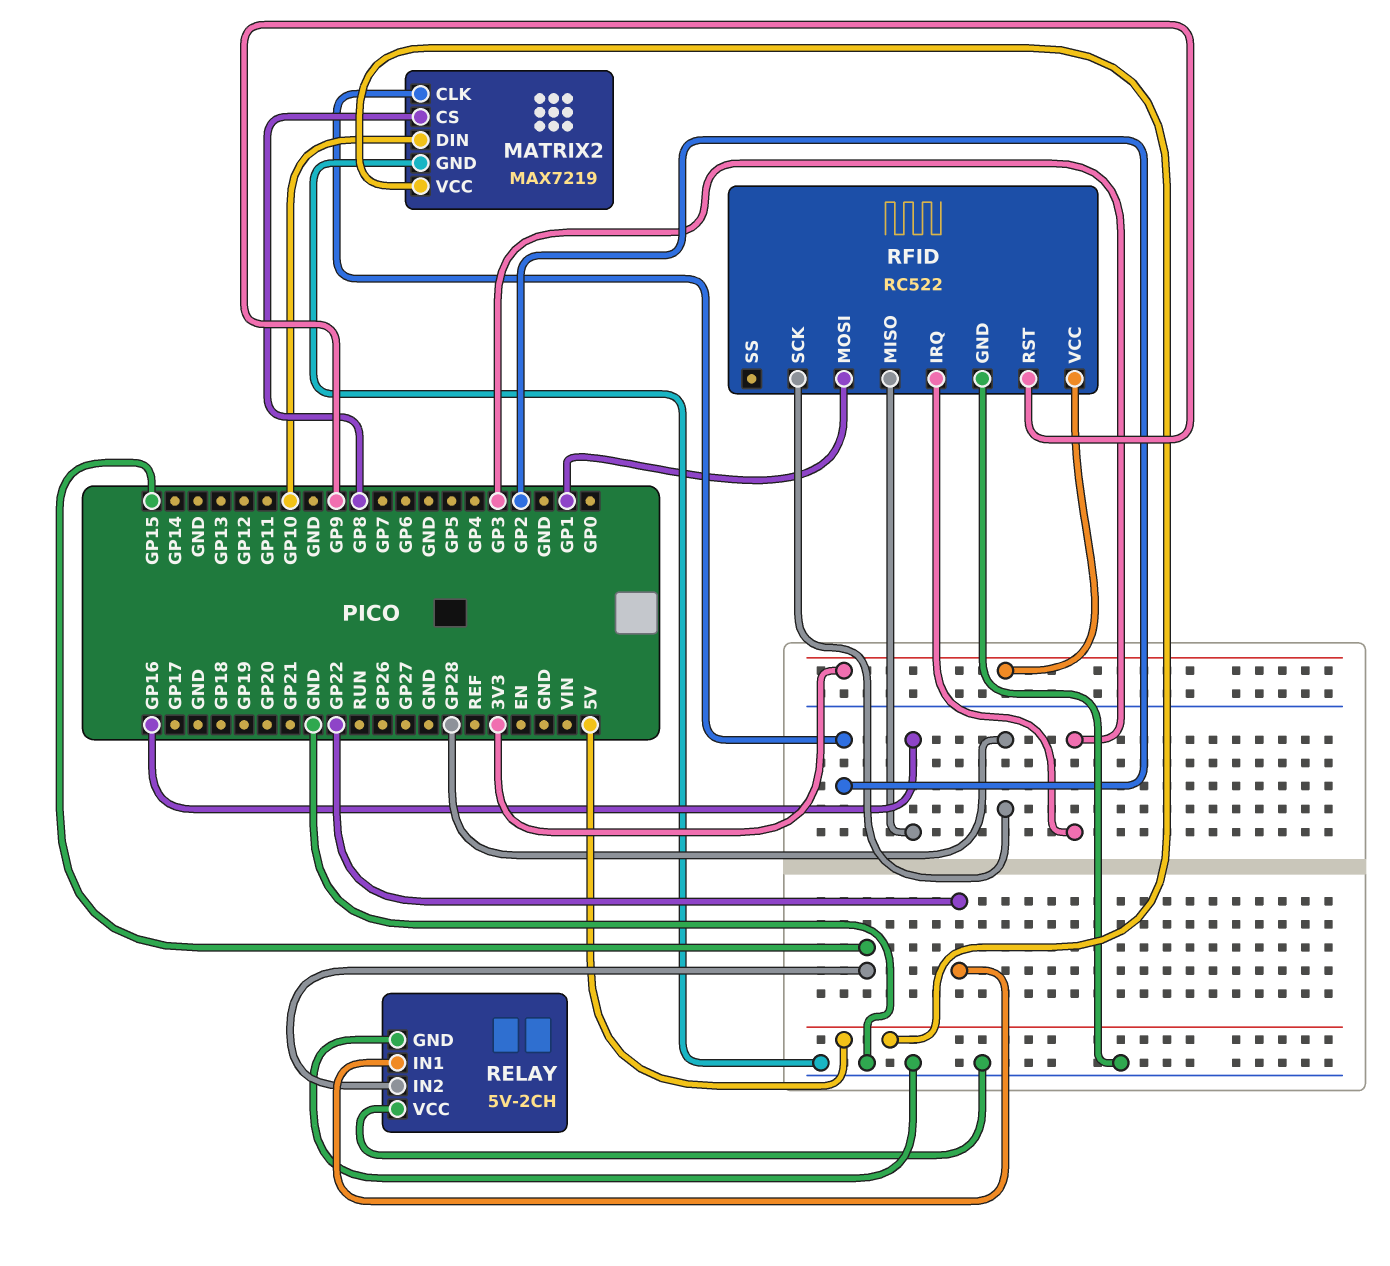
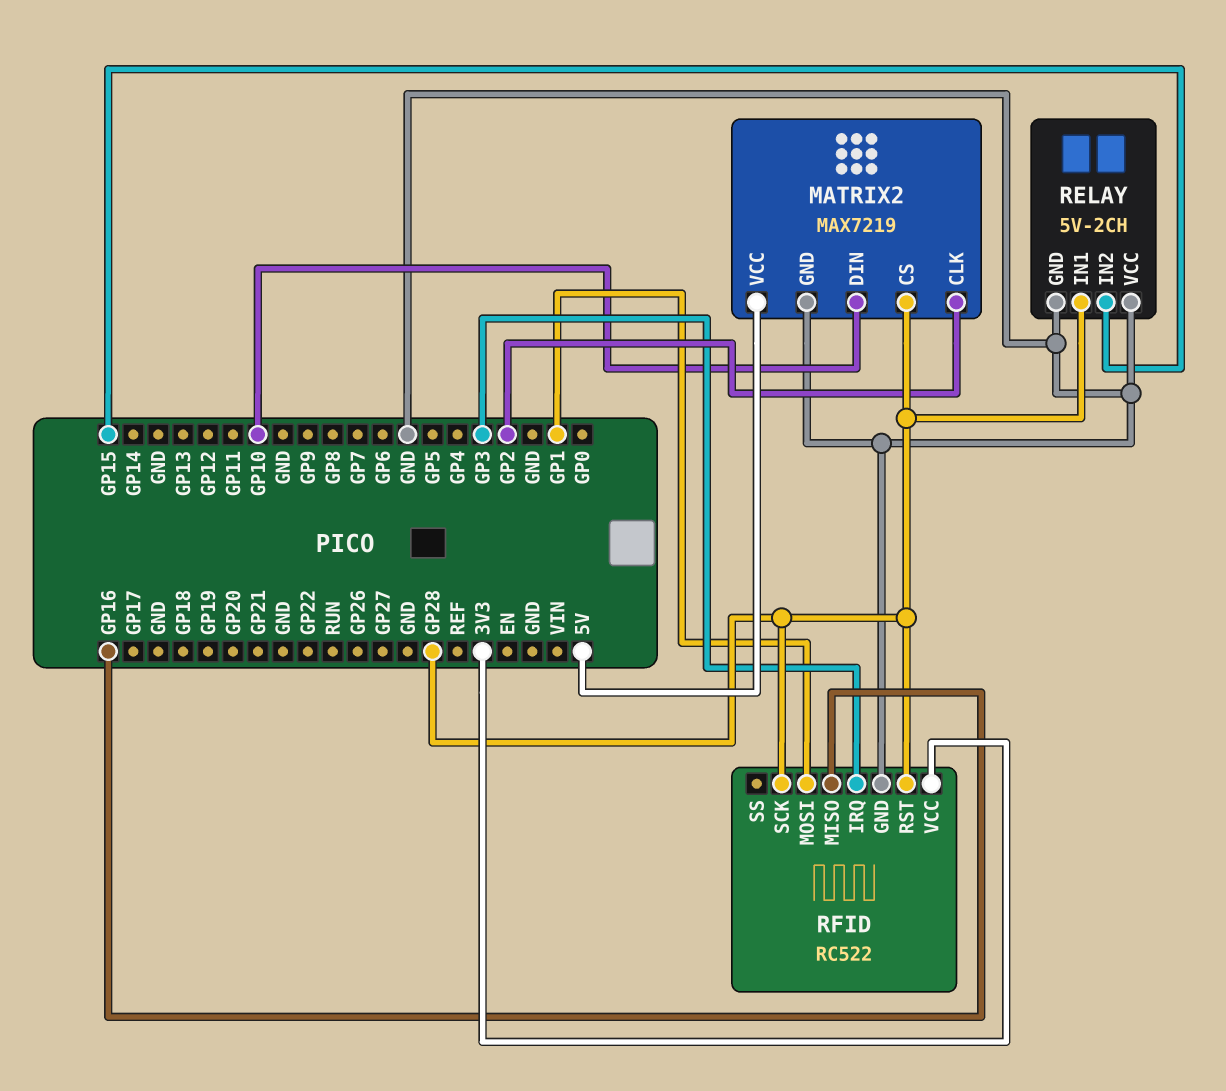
MATRIX2 pin CS: GP8 -> GP28
RELAY pin IN1: GP22 -> GP28
RFID pin RST: GP9 -> GP28

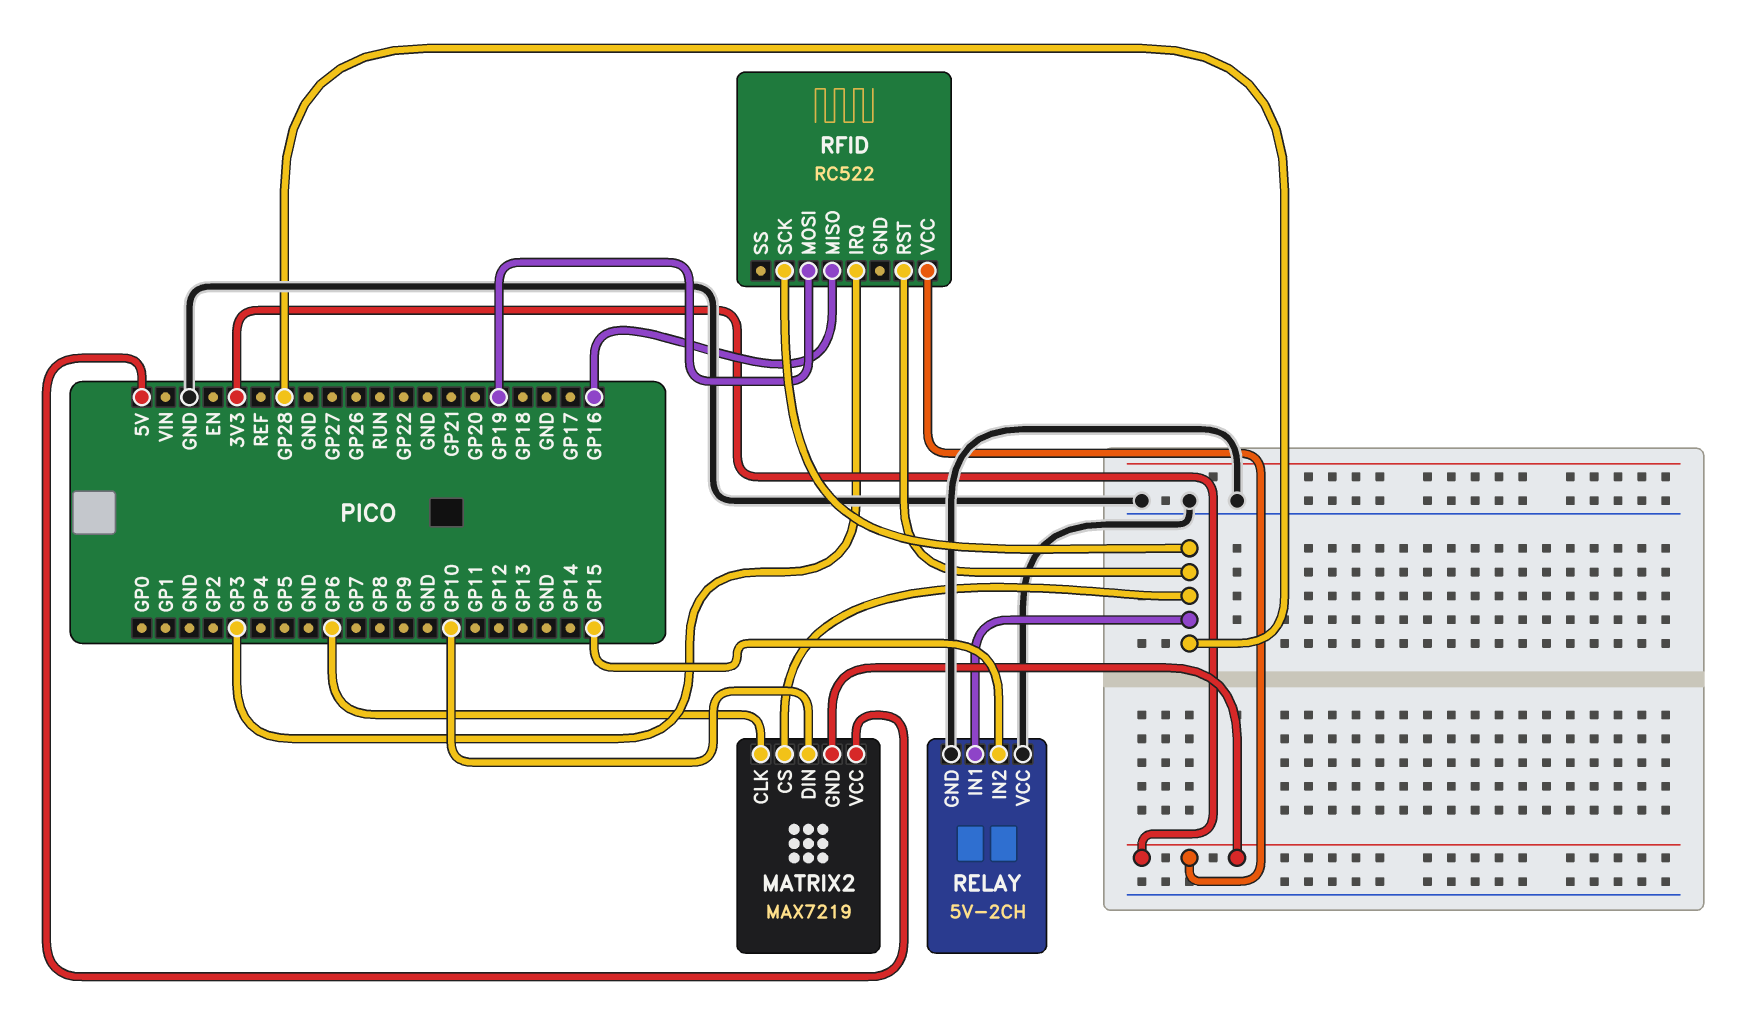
MATRIX2 pin CLK: GP2 -> GP6
MATRIX2 pin GND: GND -> 3V3
RFID pin GND: GND -> none
RFID pin MOSI: GP1 -> GP19

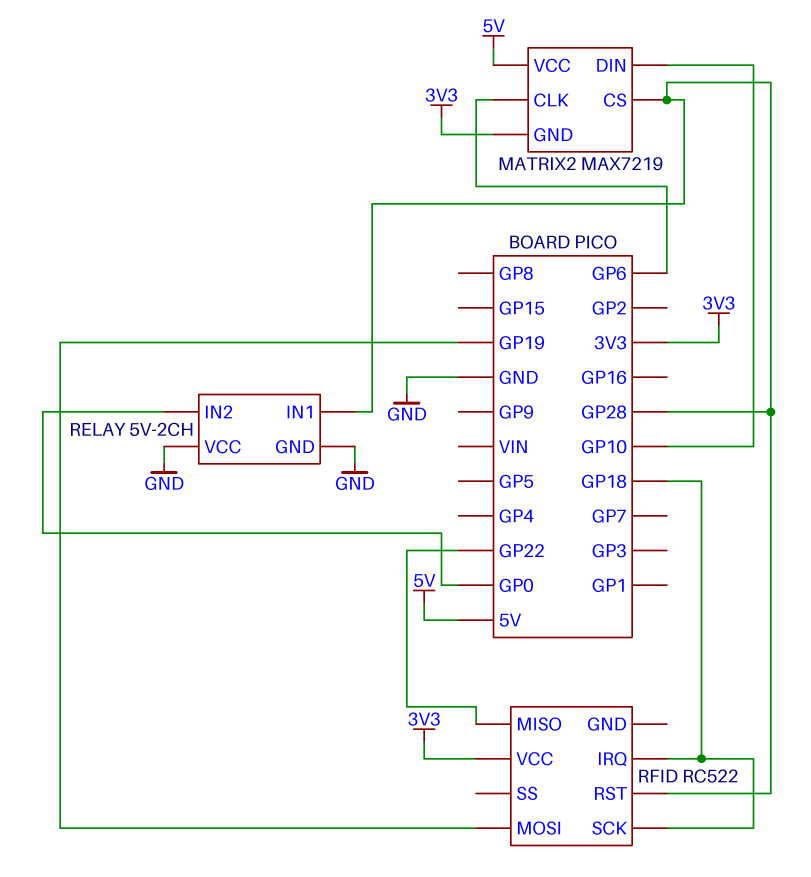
RELAY pin IN2: GP15 -> GP0
RFID pin IRQ: GP3 -> GP18
RFID pin MISO: GP16 -> GP22
RFID pin SCK: GP28 -> GP18

